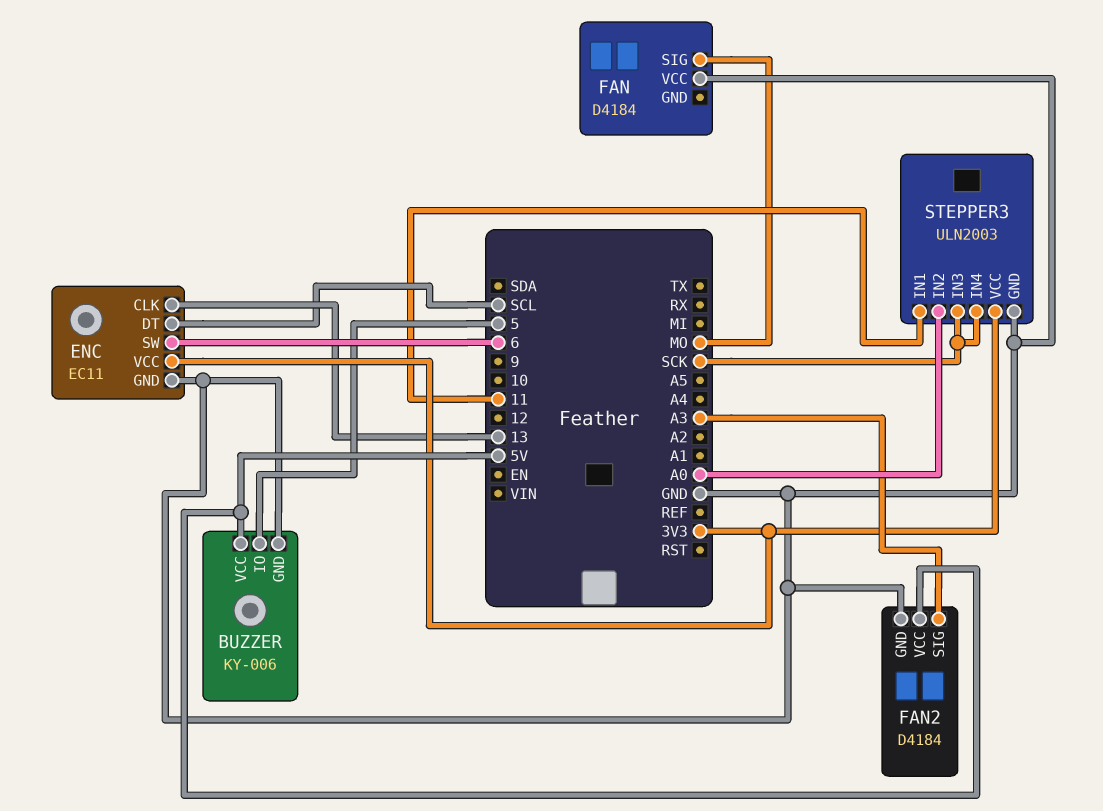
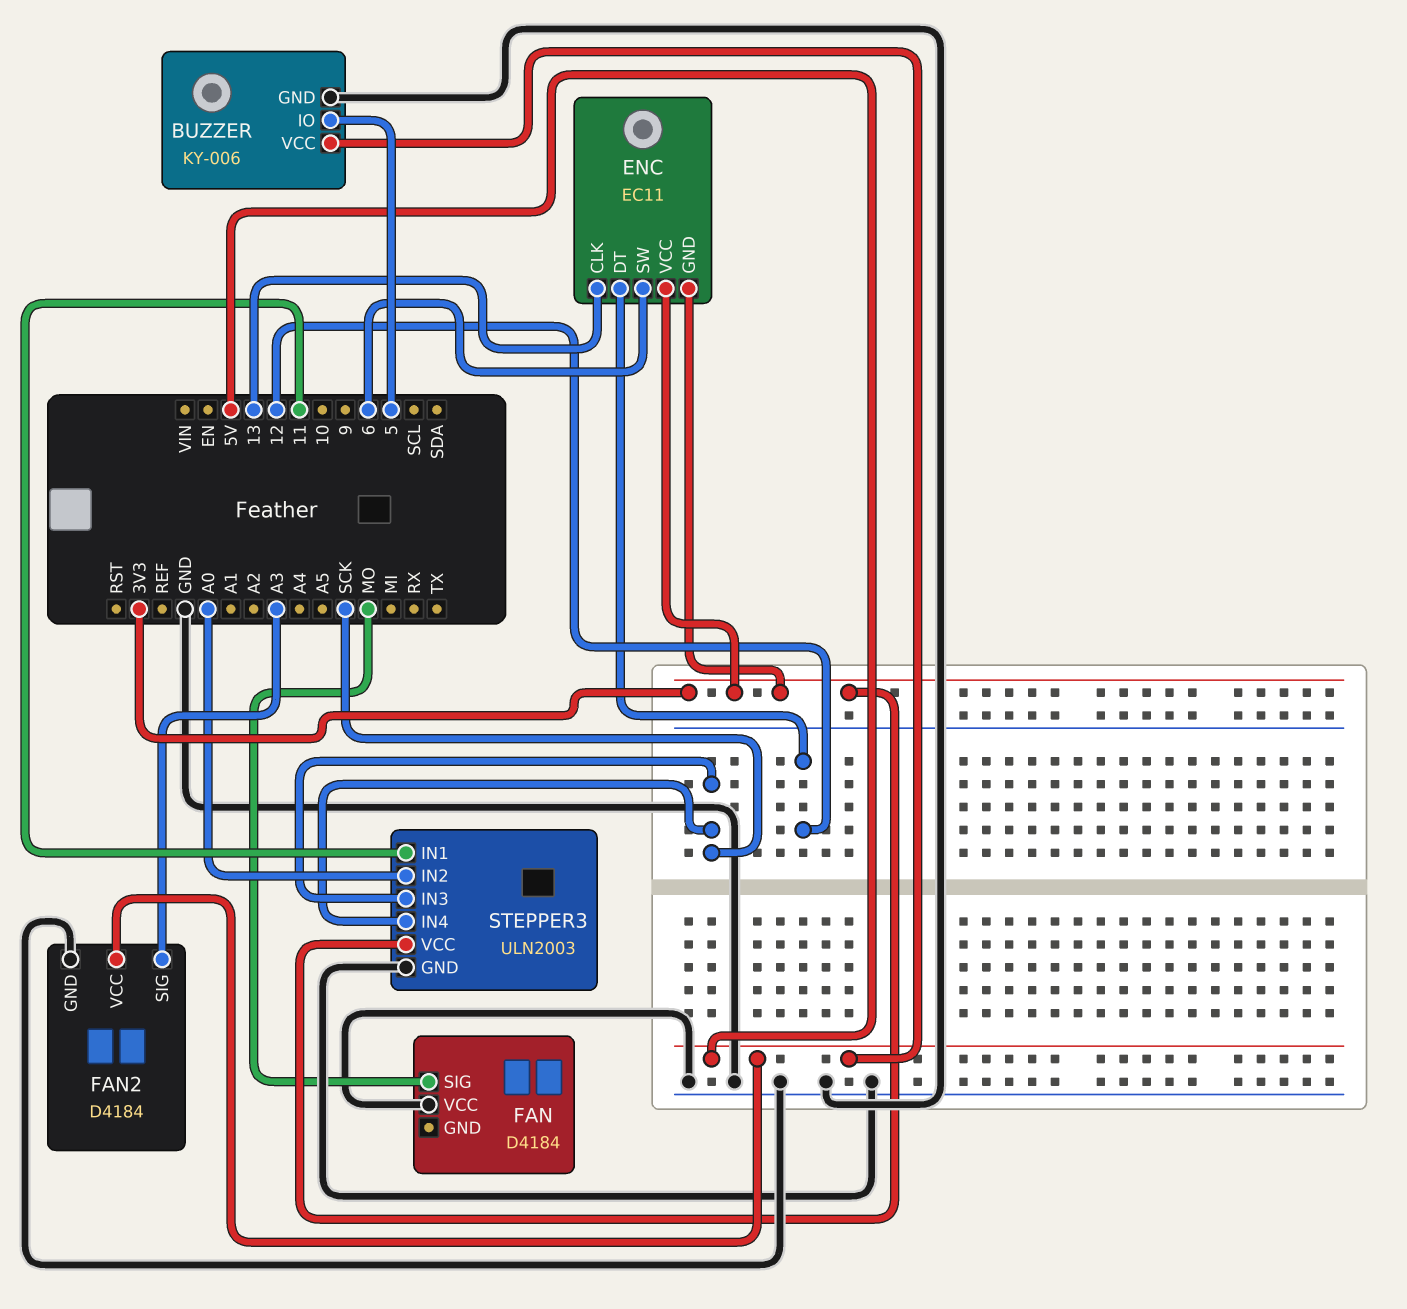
ENC pin DT: SCL -> 12
ENC pin GND: GND -> 3V3

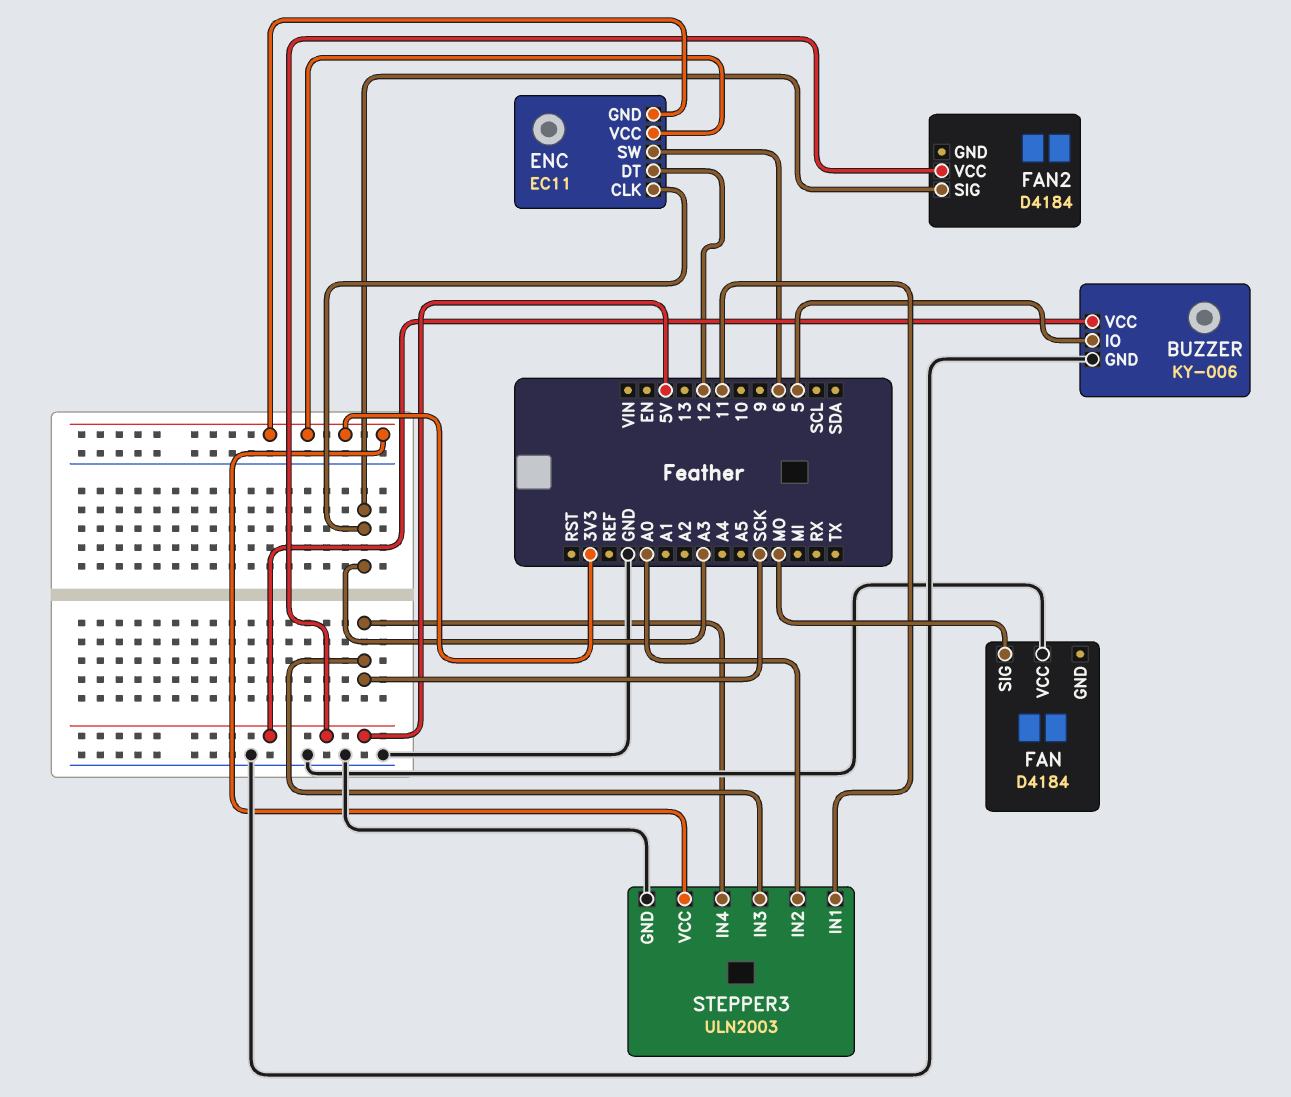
ENC pin CLK: 13 -> A3
FAN2 pin GND: GND -> none

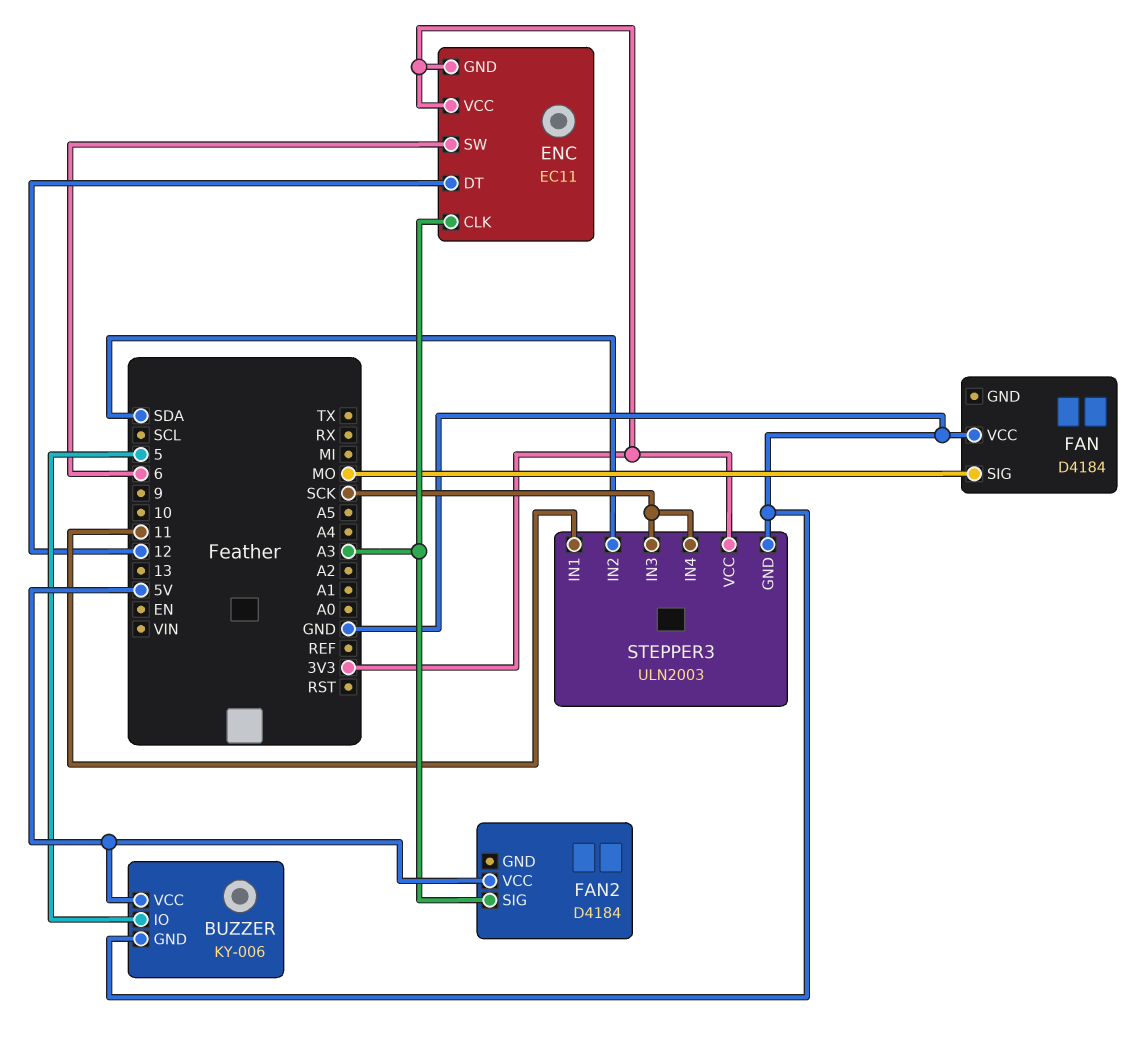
STEPPER3 pin IN2: A0 -> SDA

